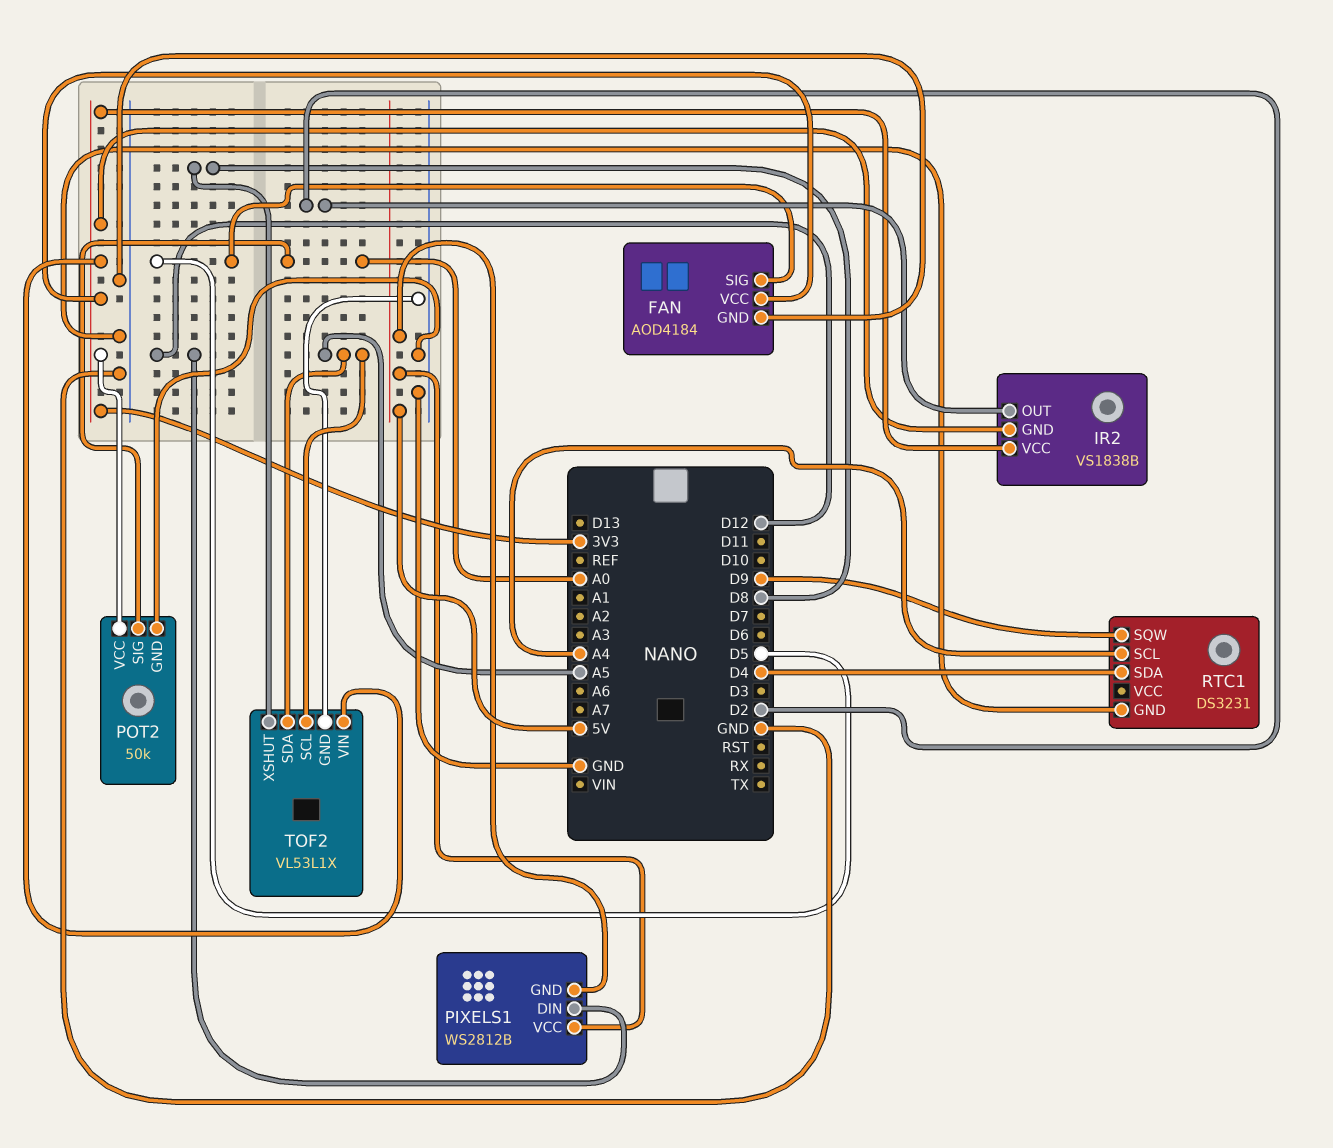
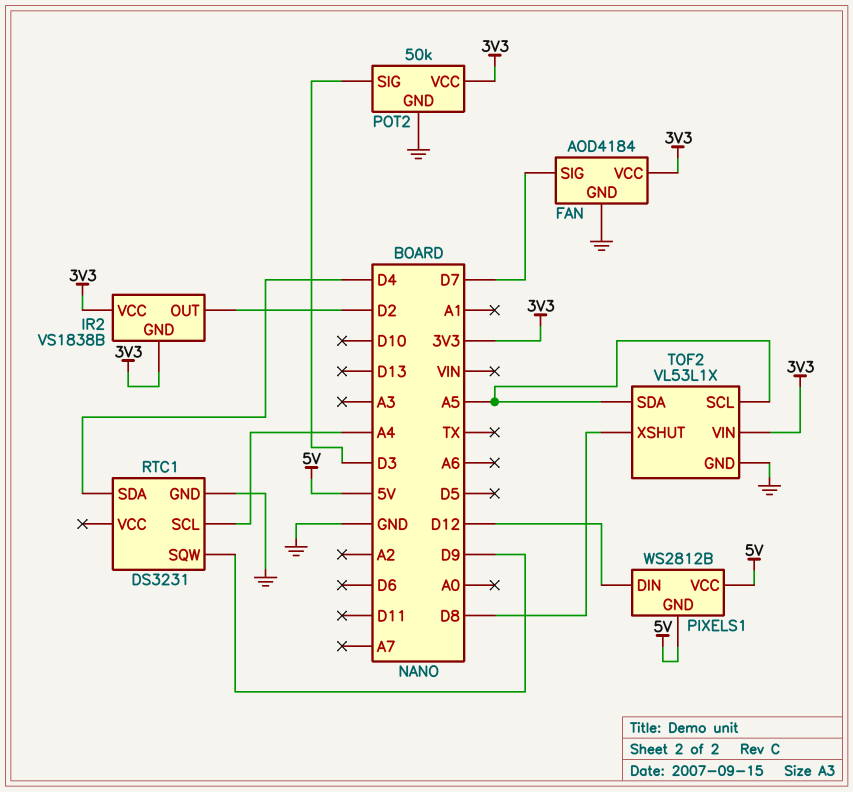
FAN pin SIG: D5 -> D7
POT2 pin SIG: A0 -> D3

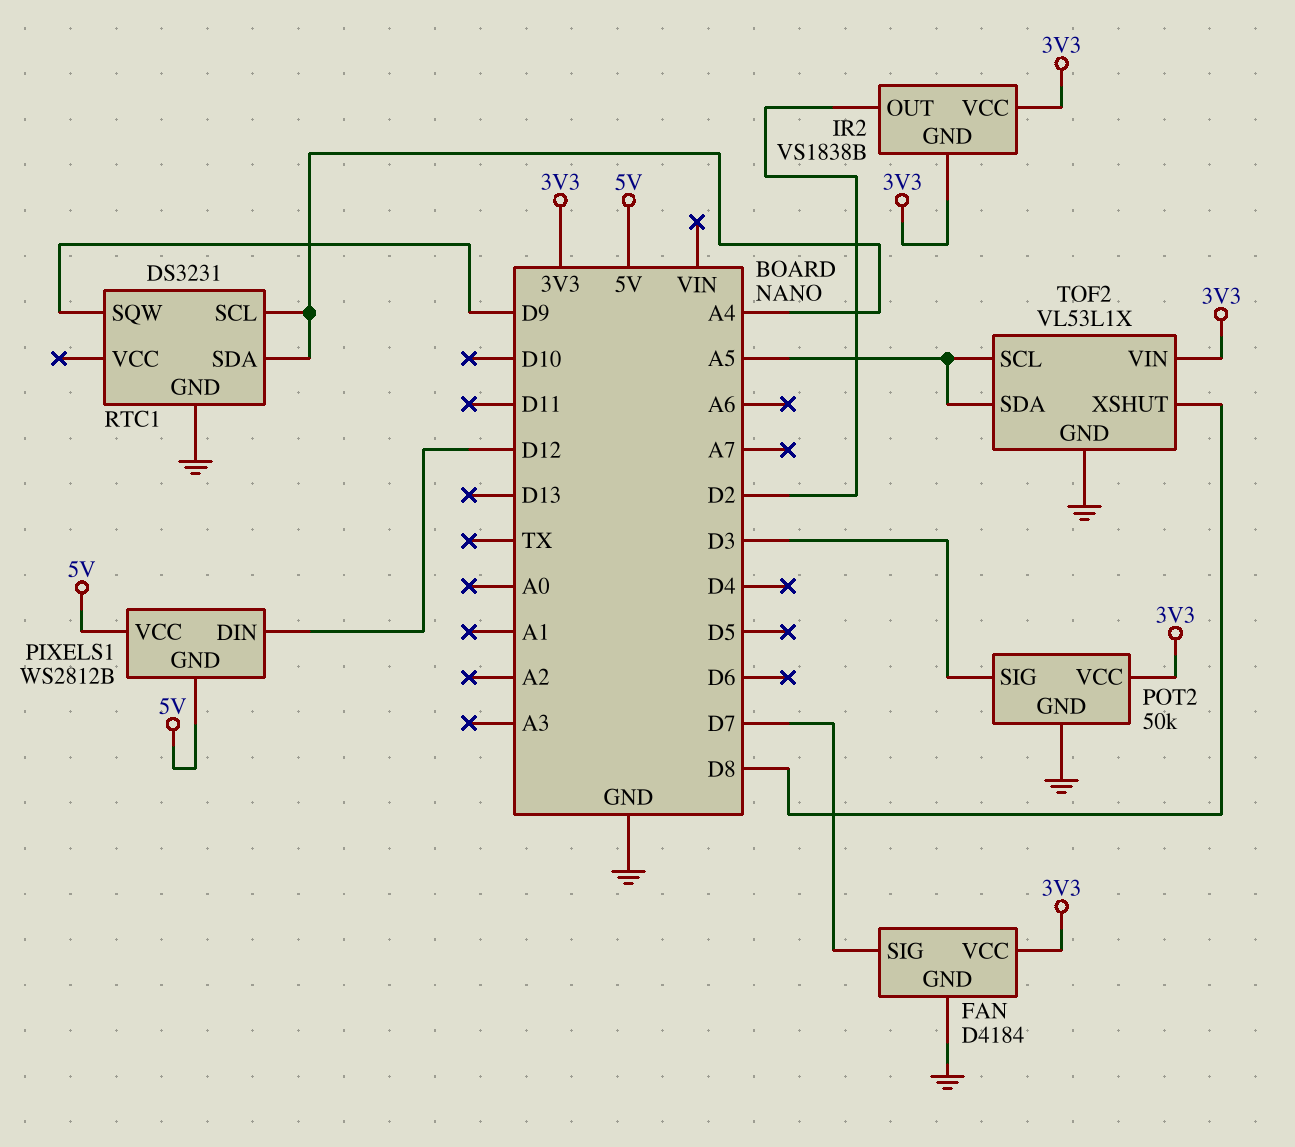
FAN: AOD4184 -> D4184
RTC1 pin SDA: D4 -> A4

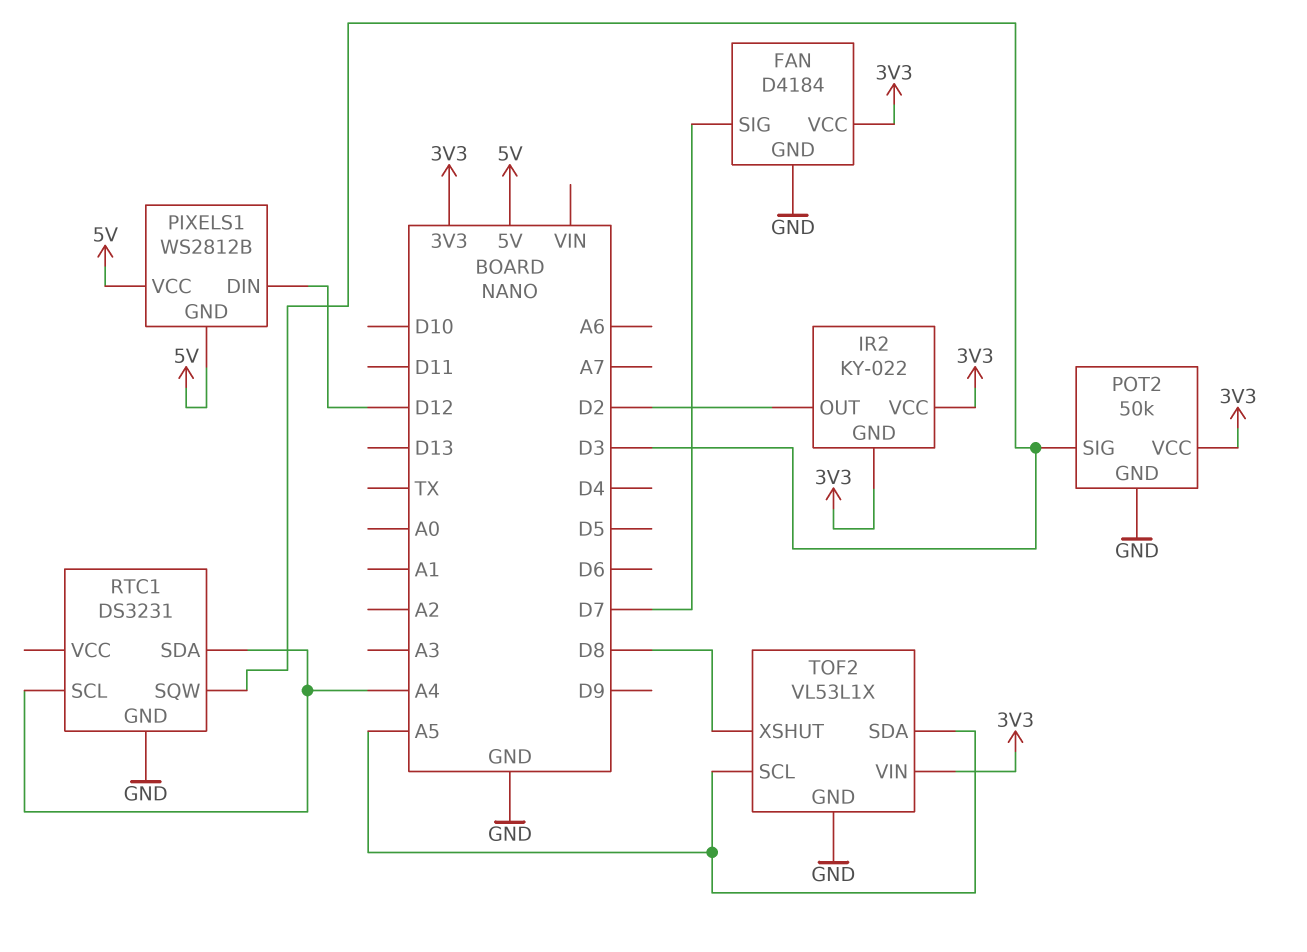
IR2: VS1838B -> KY-022
RTC1 pin SQW: D9 -> D3

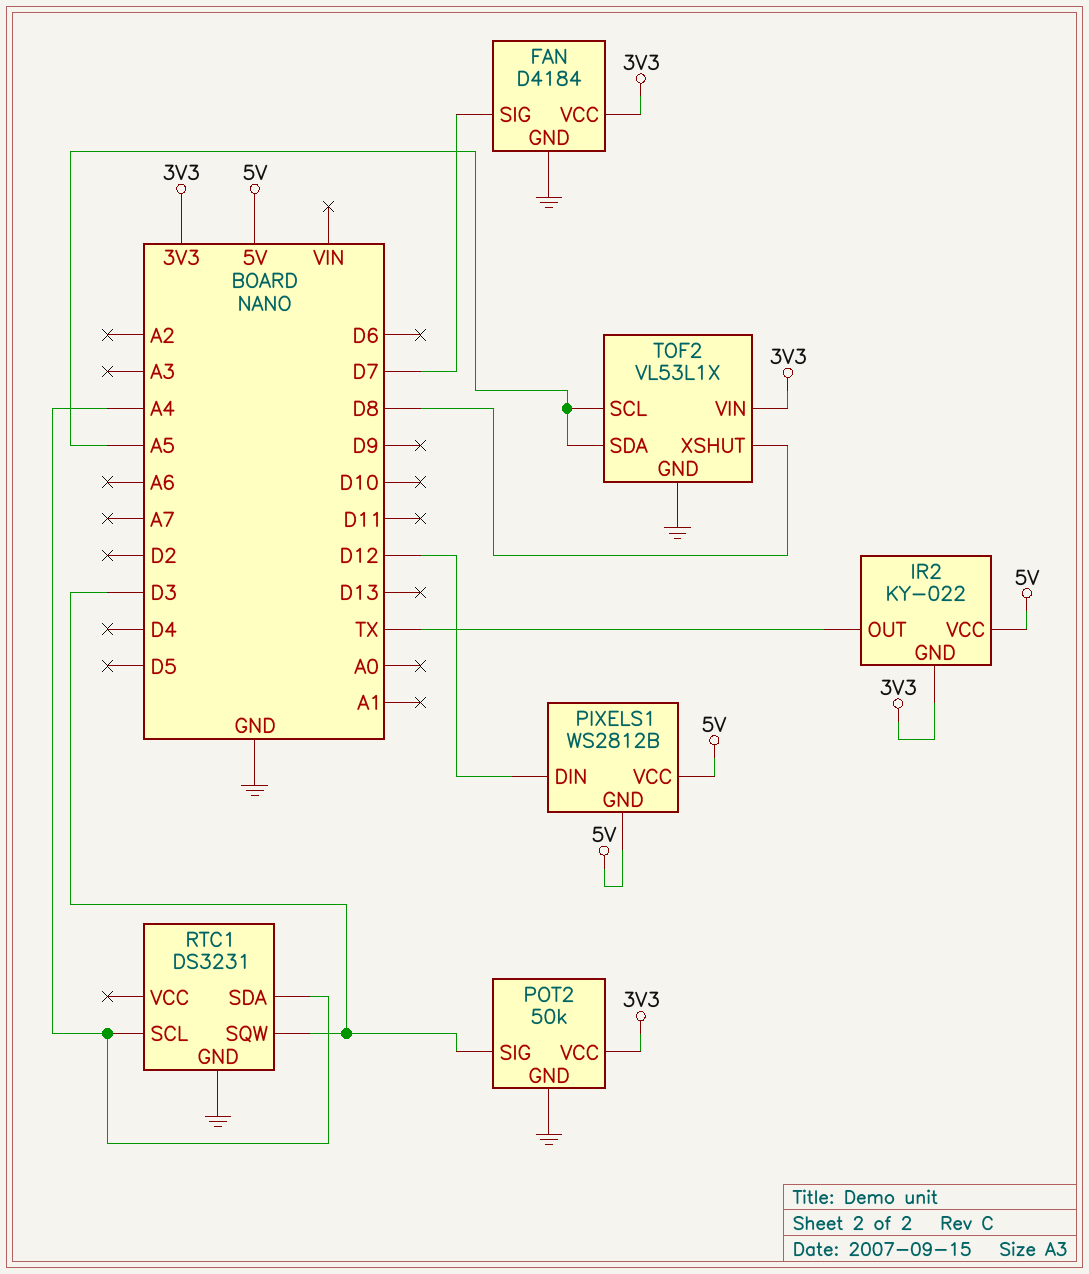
IR2 pin OUT: D2 -> TX
IR2 pin VCC: 3V3 -> 5V

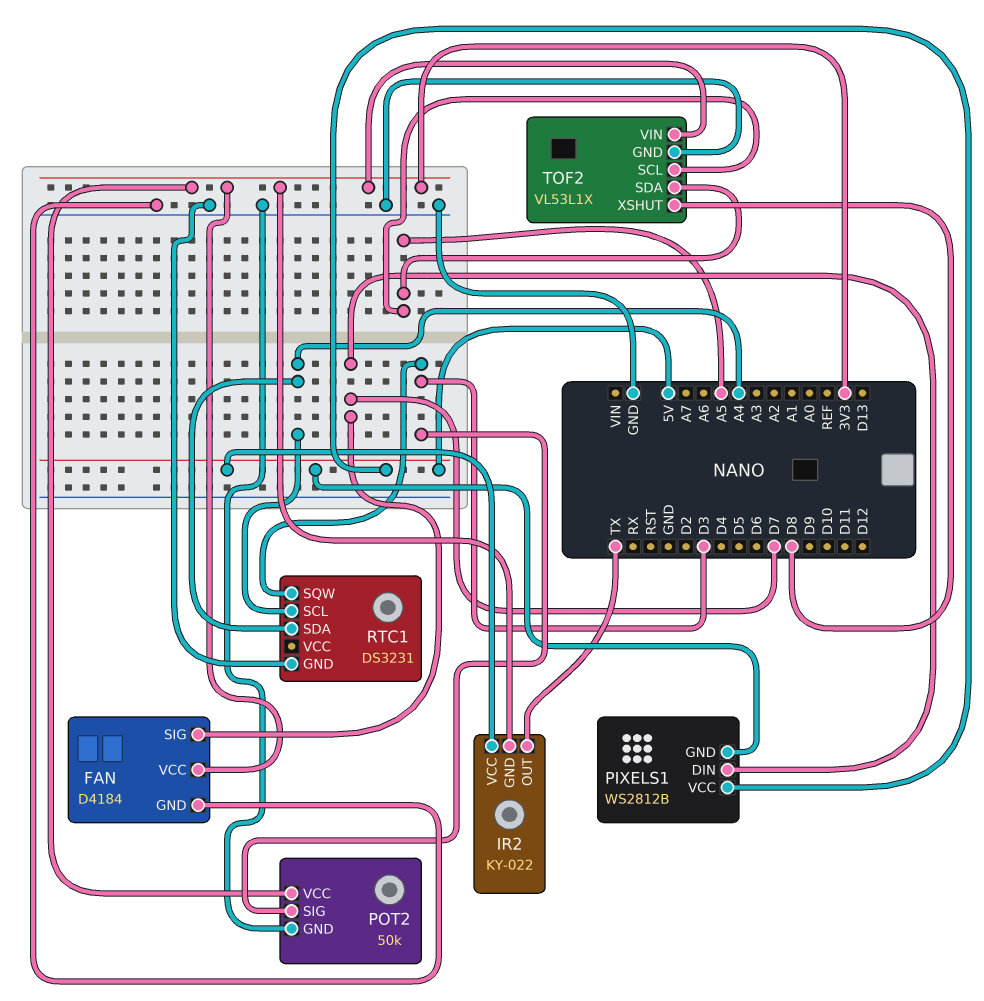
PIXELS1 pin DIN: D12 -> D7

